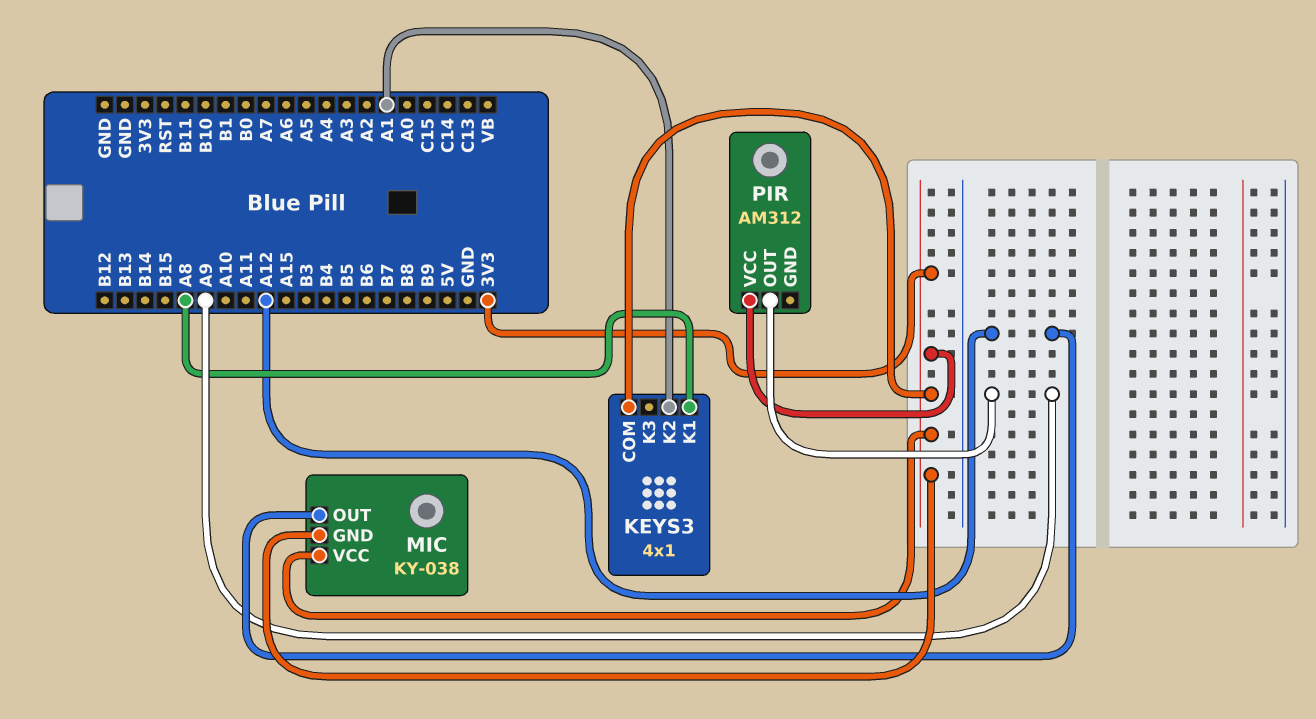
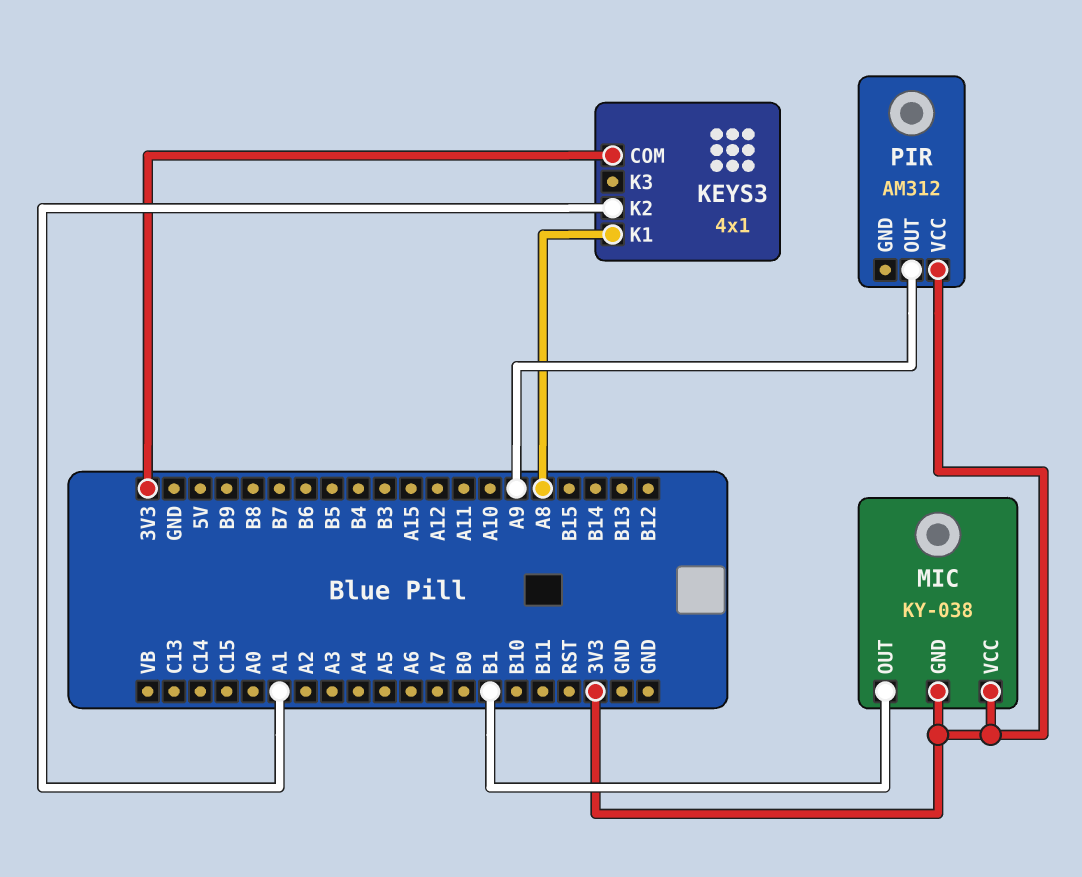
MIC pin OUT: A12 -> B1

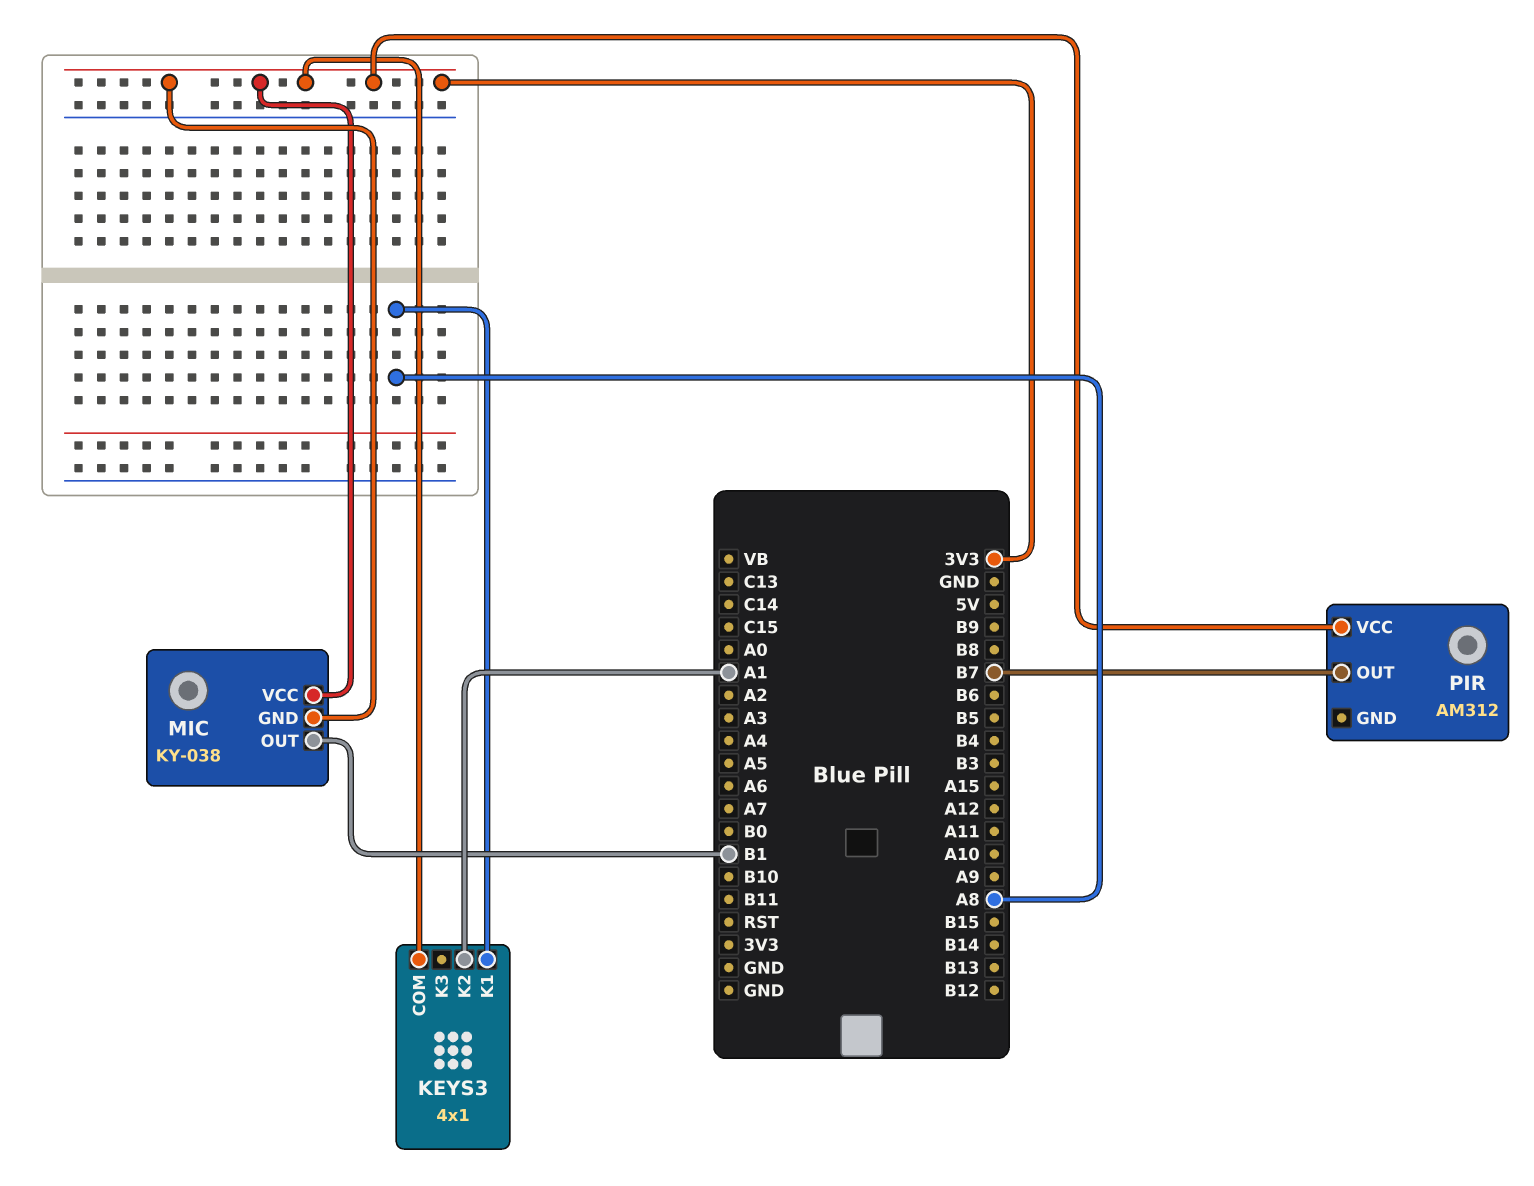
PIR pin OUT: A9 -> B7

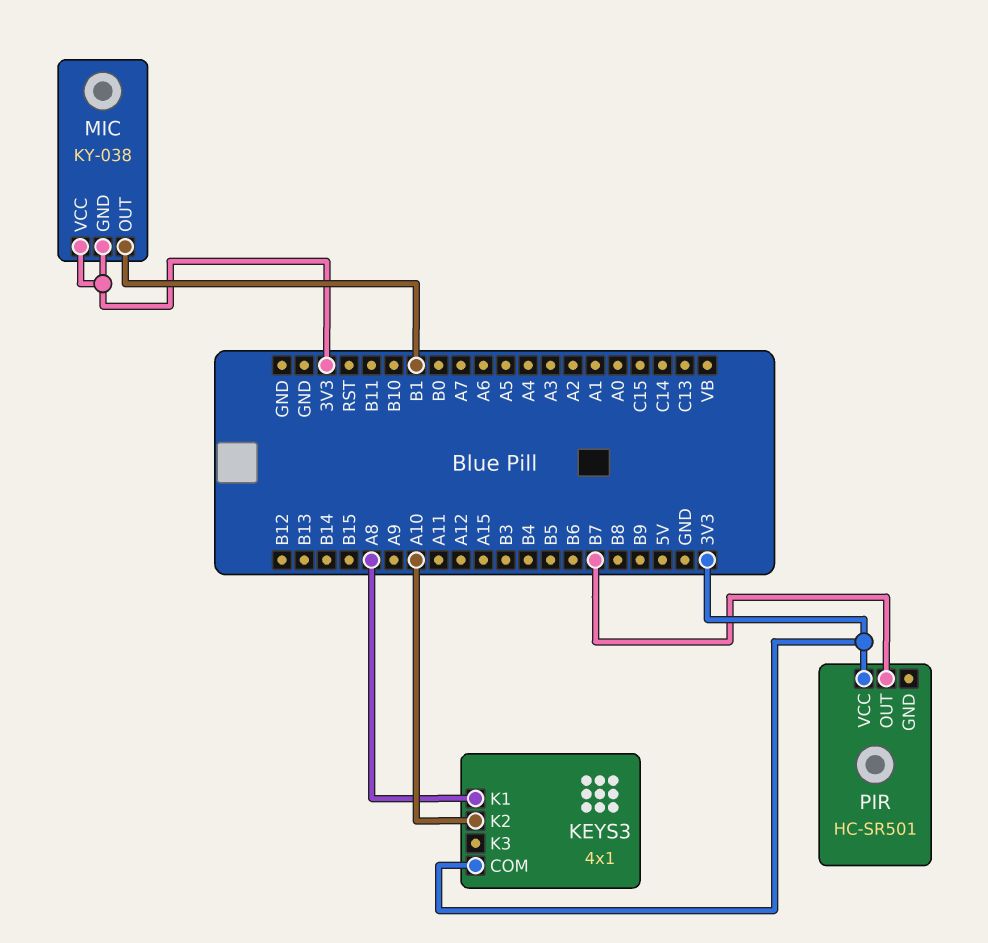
KEYS3 pin K2: A1 -> A10
PIR: AM312 -> HC-SR501

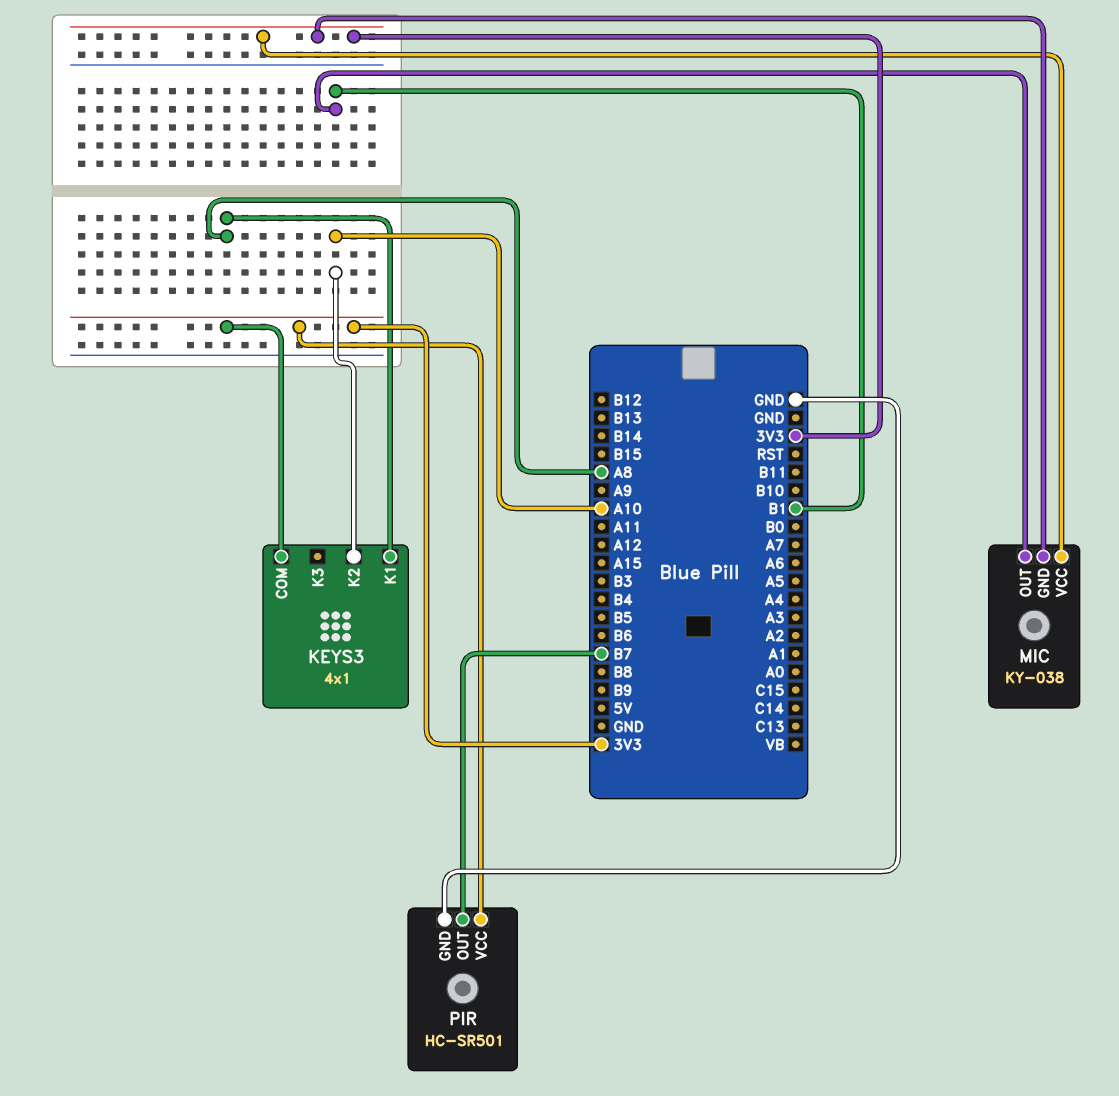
PIR pin GND: none -> GND

